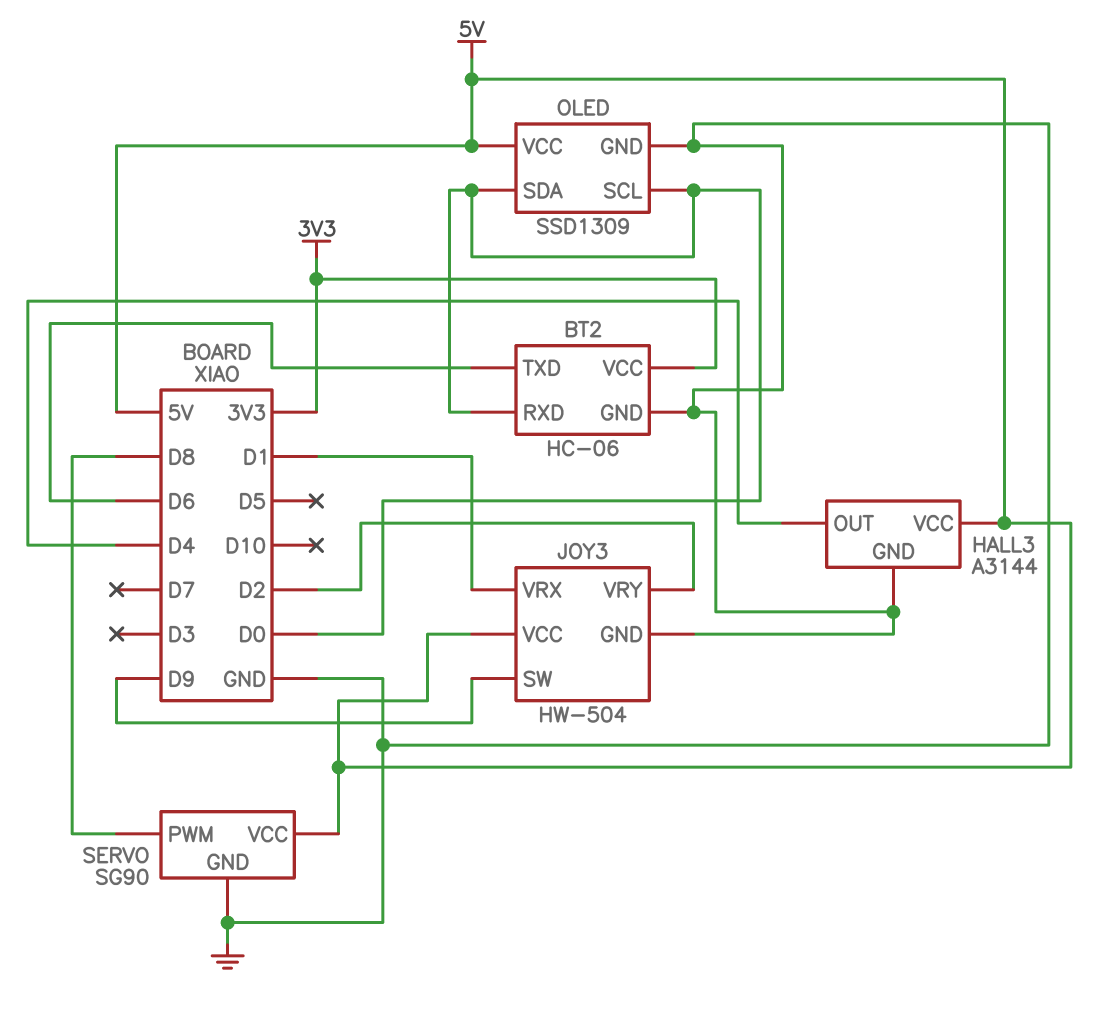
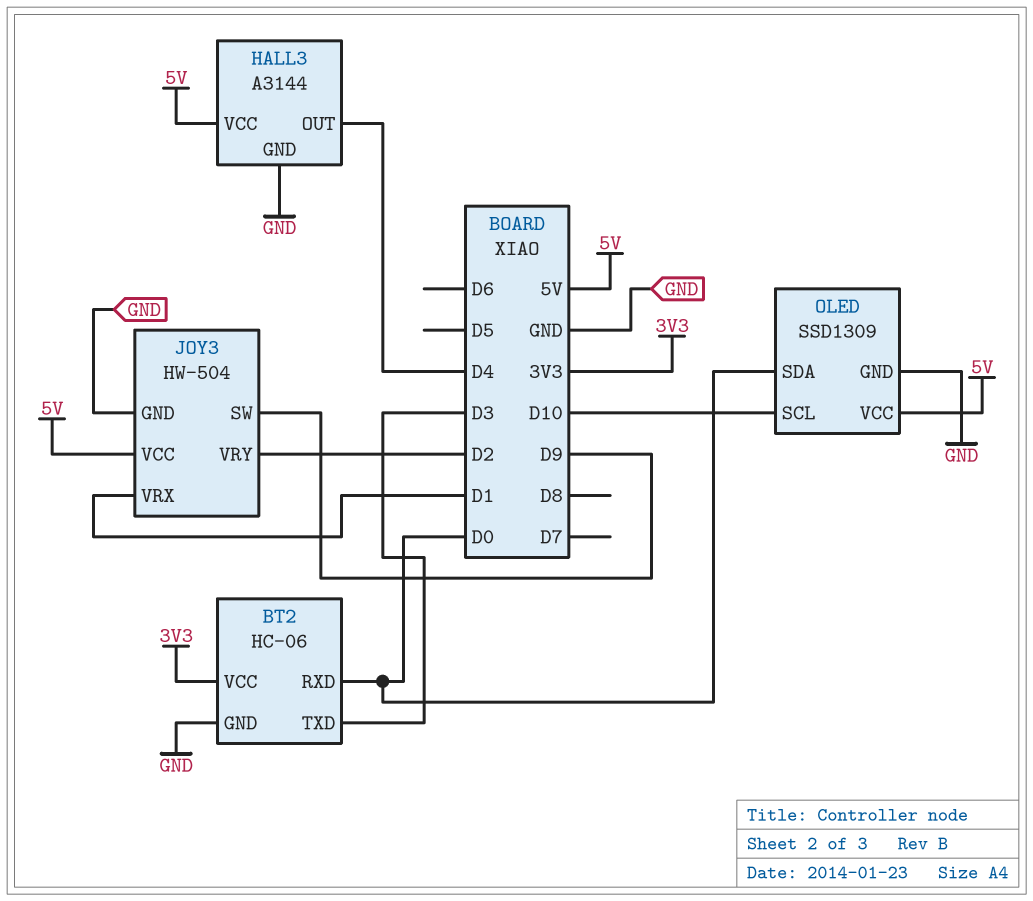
BT2 pin TXD: D6 -> D3
OLED pin SCL: D0 -> D10
SERVO: SG90 -> none
SERVO pin GND: GND -> none
SERVO pin PWM: D8 -> none
SERVO pin VCC: 5V -> none

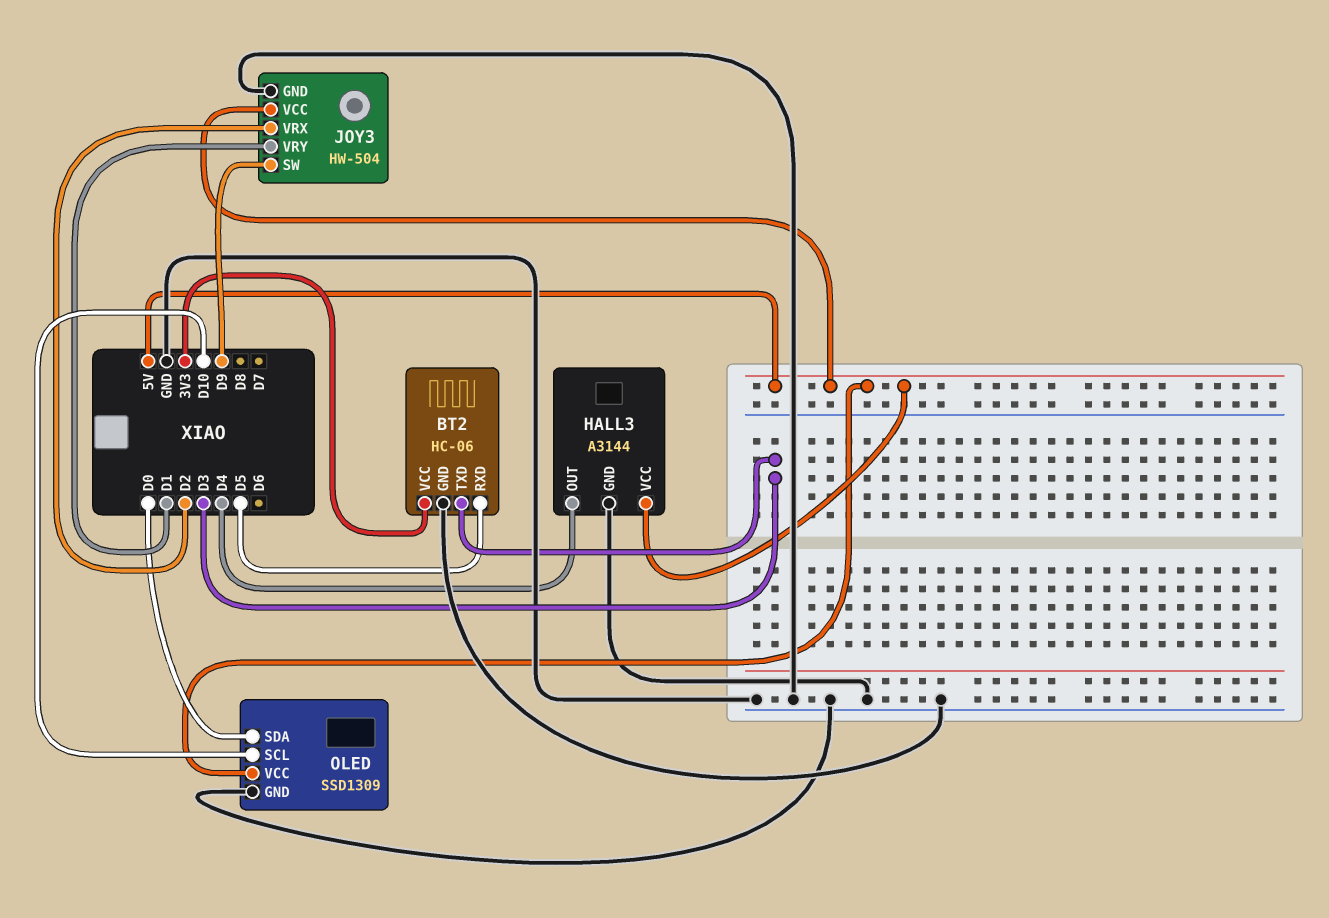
BT2 pin RXD: D0 -> D5
JOY3 pin VRX: D1 -> D2
JOY3 pin VRY: D2 -> D1

